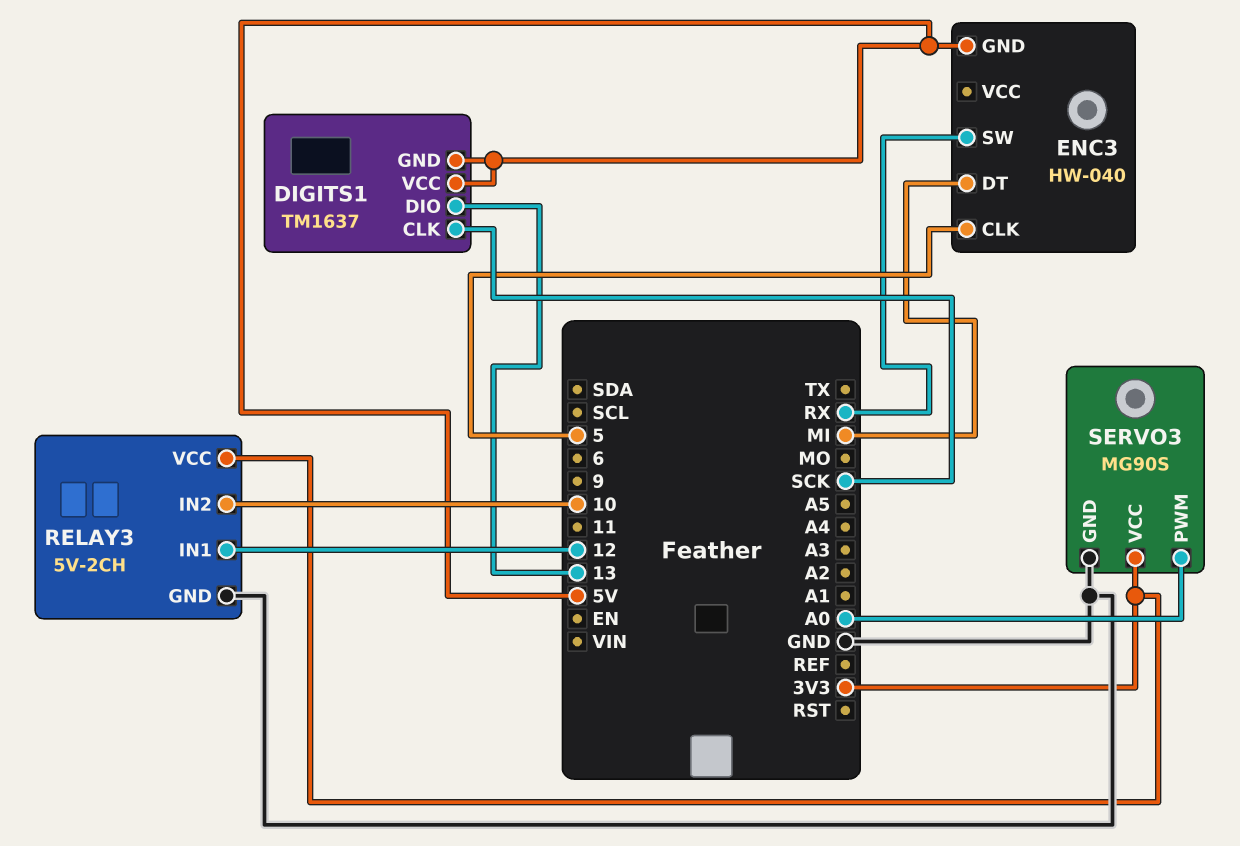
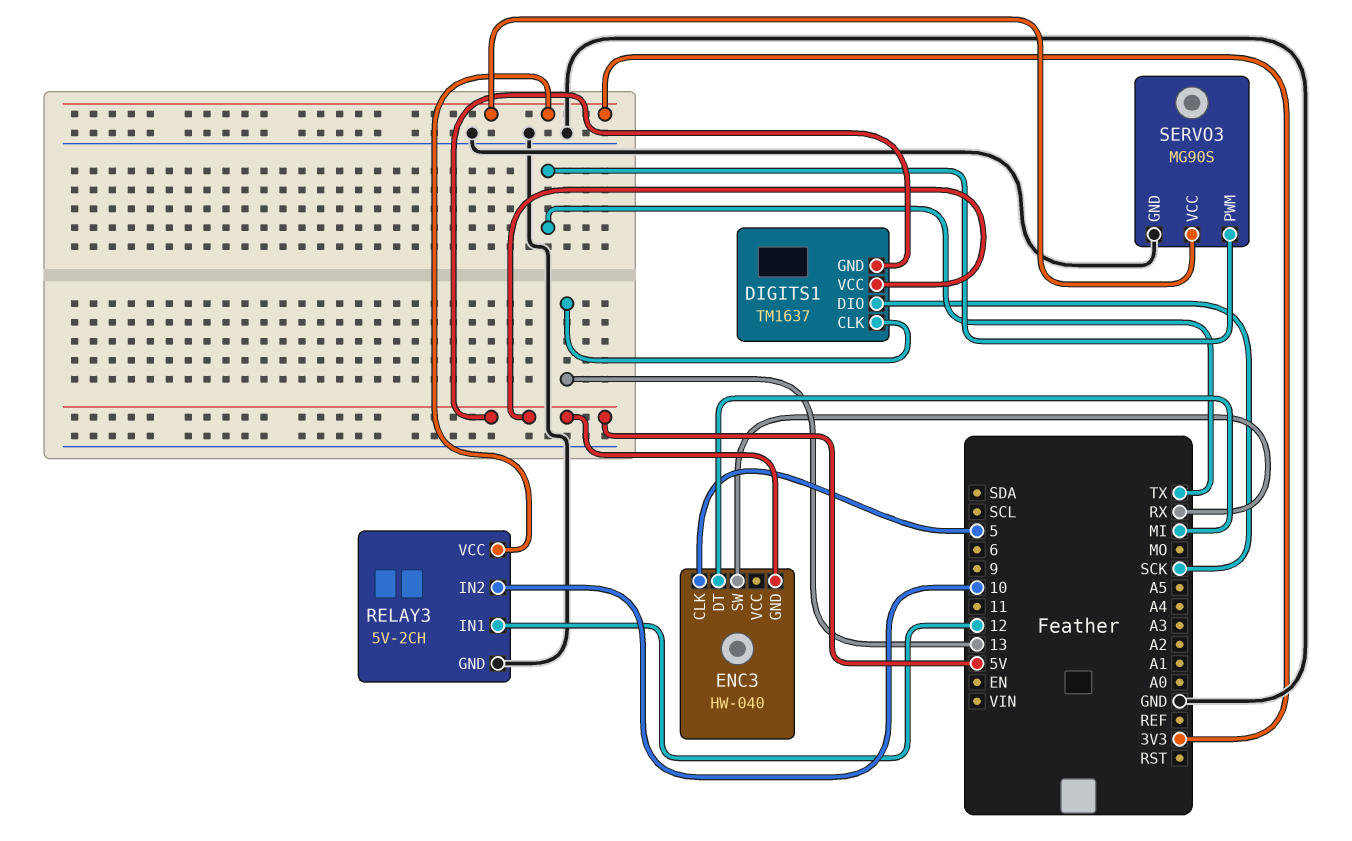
DIGITS1 pin CLK: SCK -> 13
DIGITS1 pin DIO: 13 -> SCK
SERVO3 pin PWM: A0 -> TX

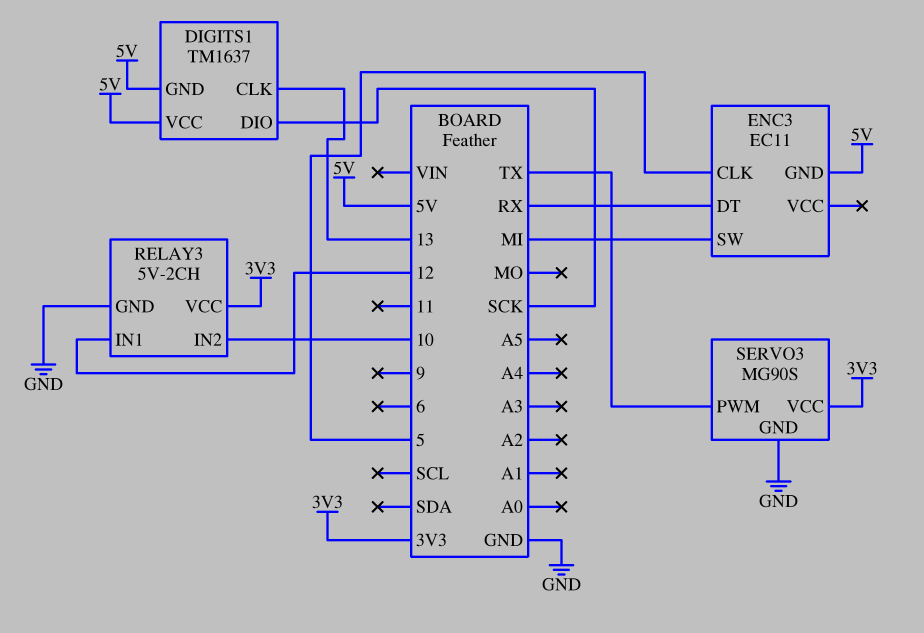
ENC3: HW-040 -> EC11
ENC3 pin DT: MI -> RX
ENC3 pin SW: RX -> MI

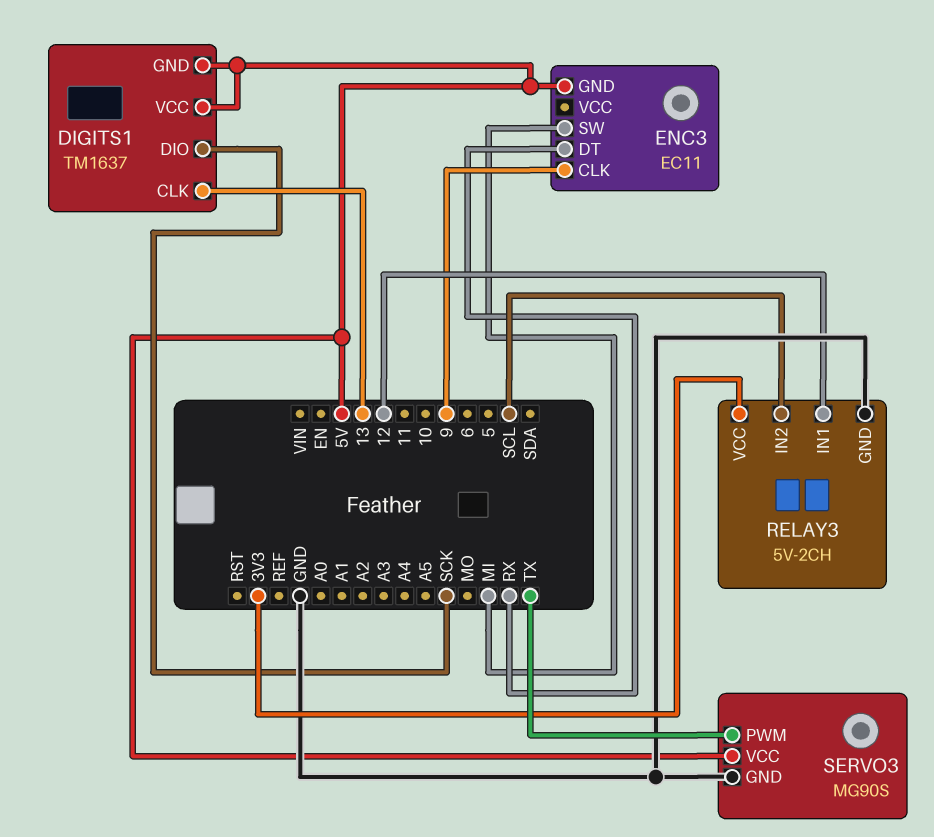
ENC3 pin CLK: 5 -> 9
RELAY3 pin IN2: 10 -> SCL
SERVO3 pin VCC: 3V3 -> 5V

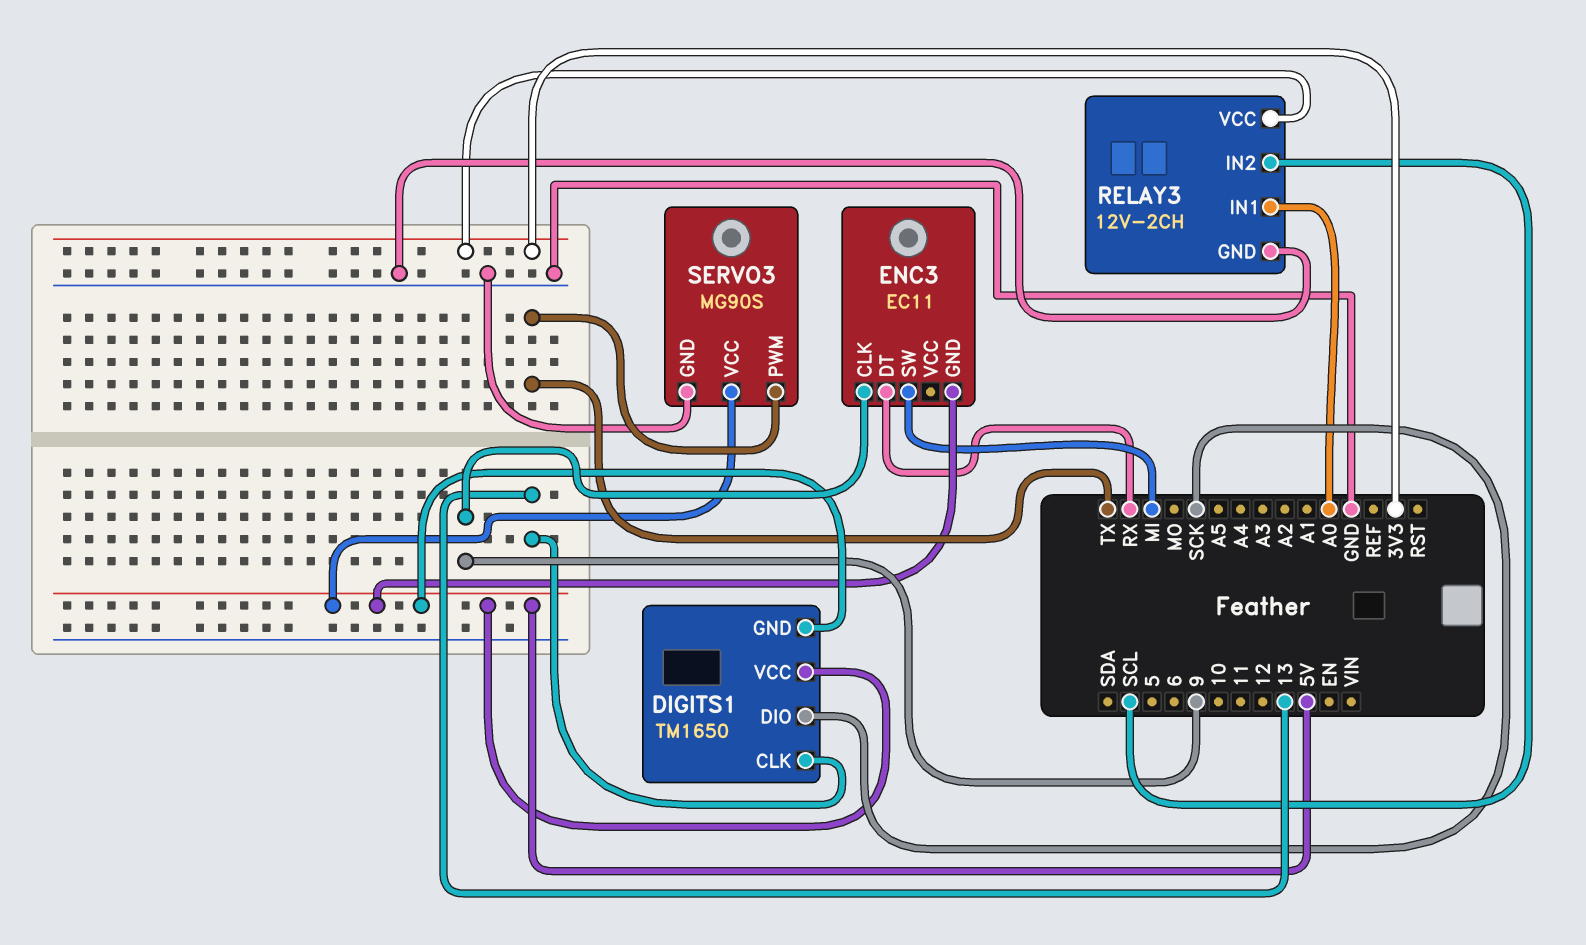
DIGITS1: TM1637 -> TM1650
RELAY3: 5V-2CH -> 12V-2CH
RELAY3 pin IN1: 12 -> A0

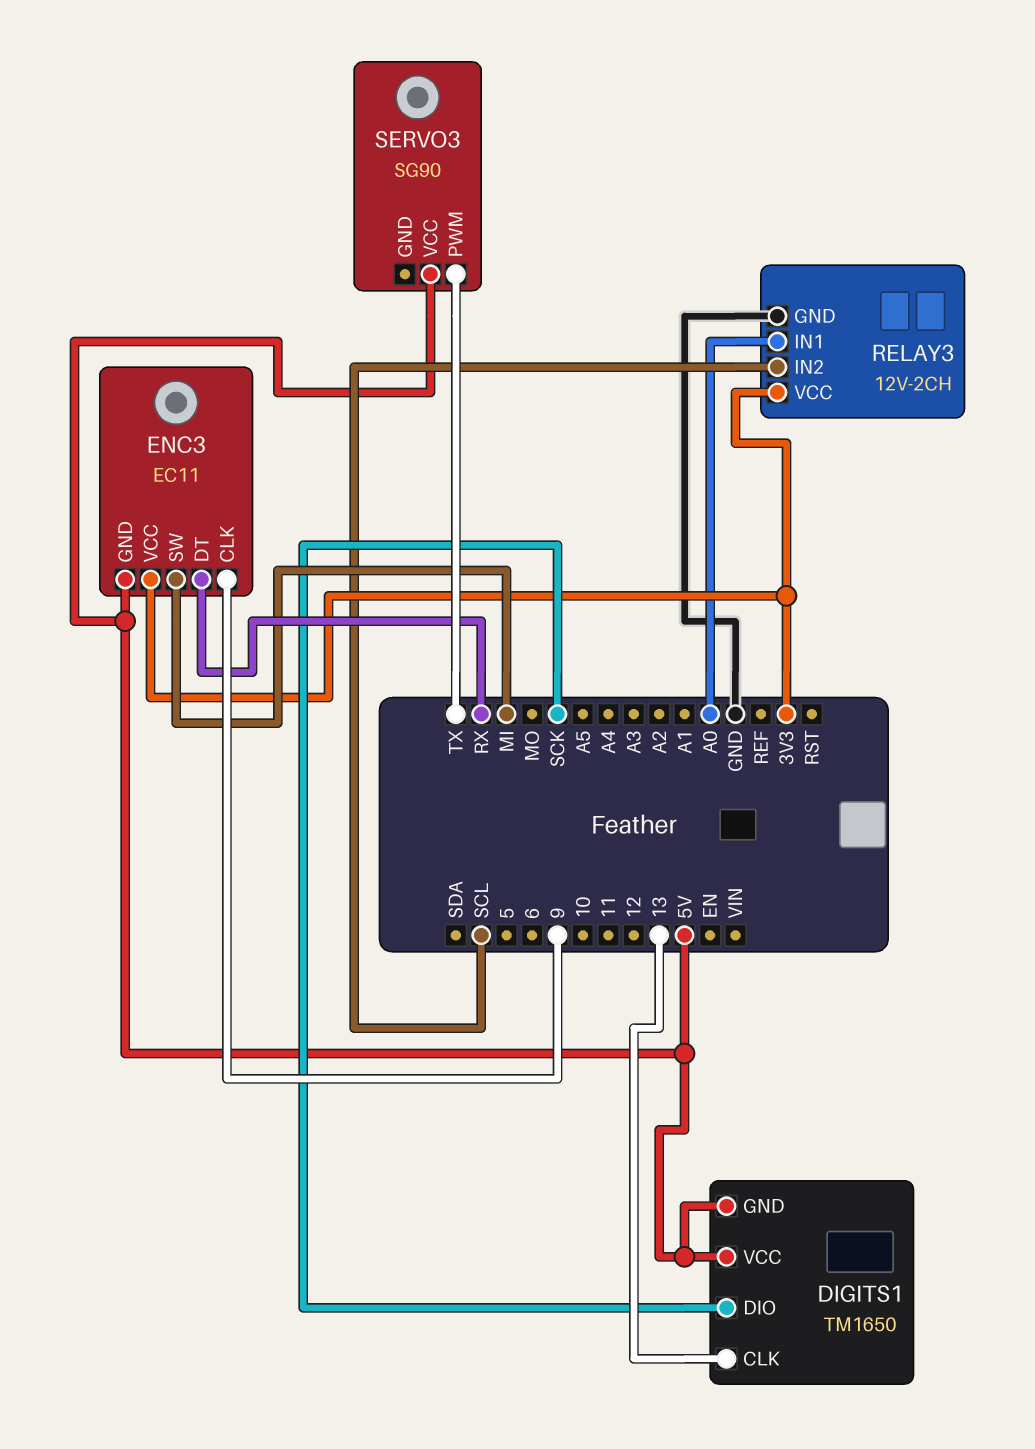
ENC3 pin VCC: none -> 3V3
SERVO3: MG90S -> SG90
SERVO3 pin GND: GND -> none

